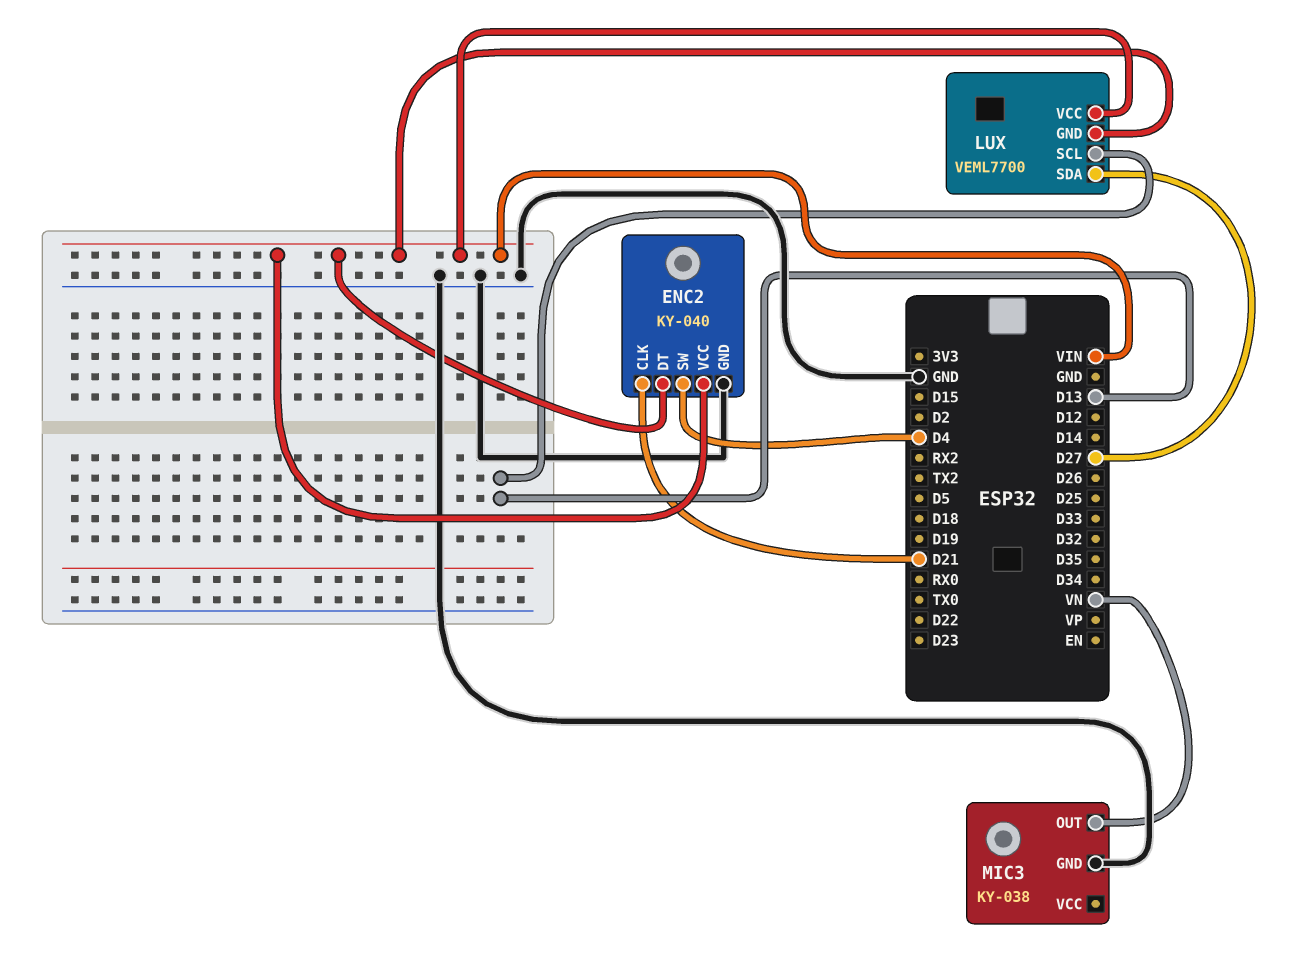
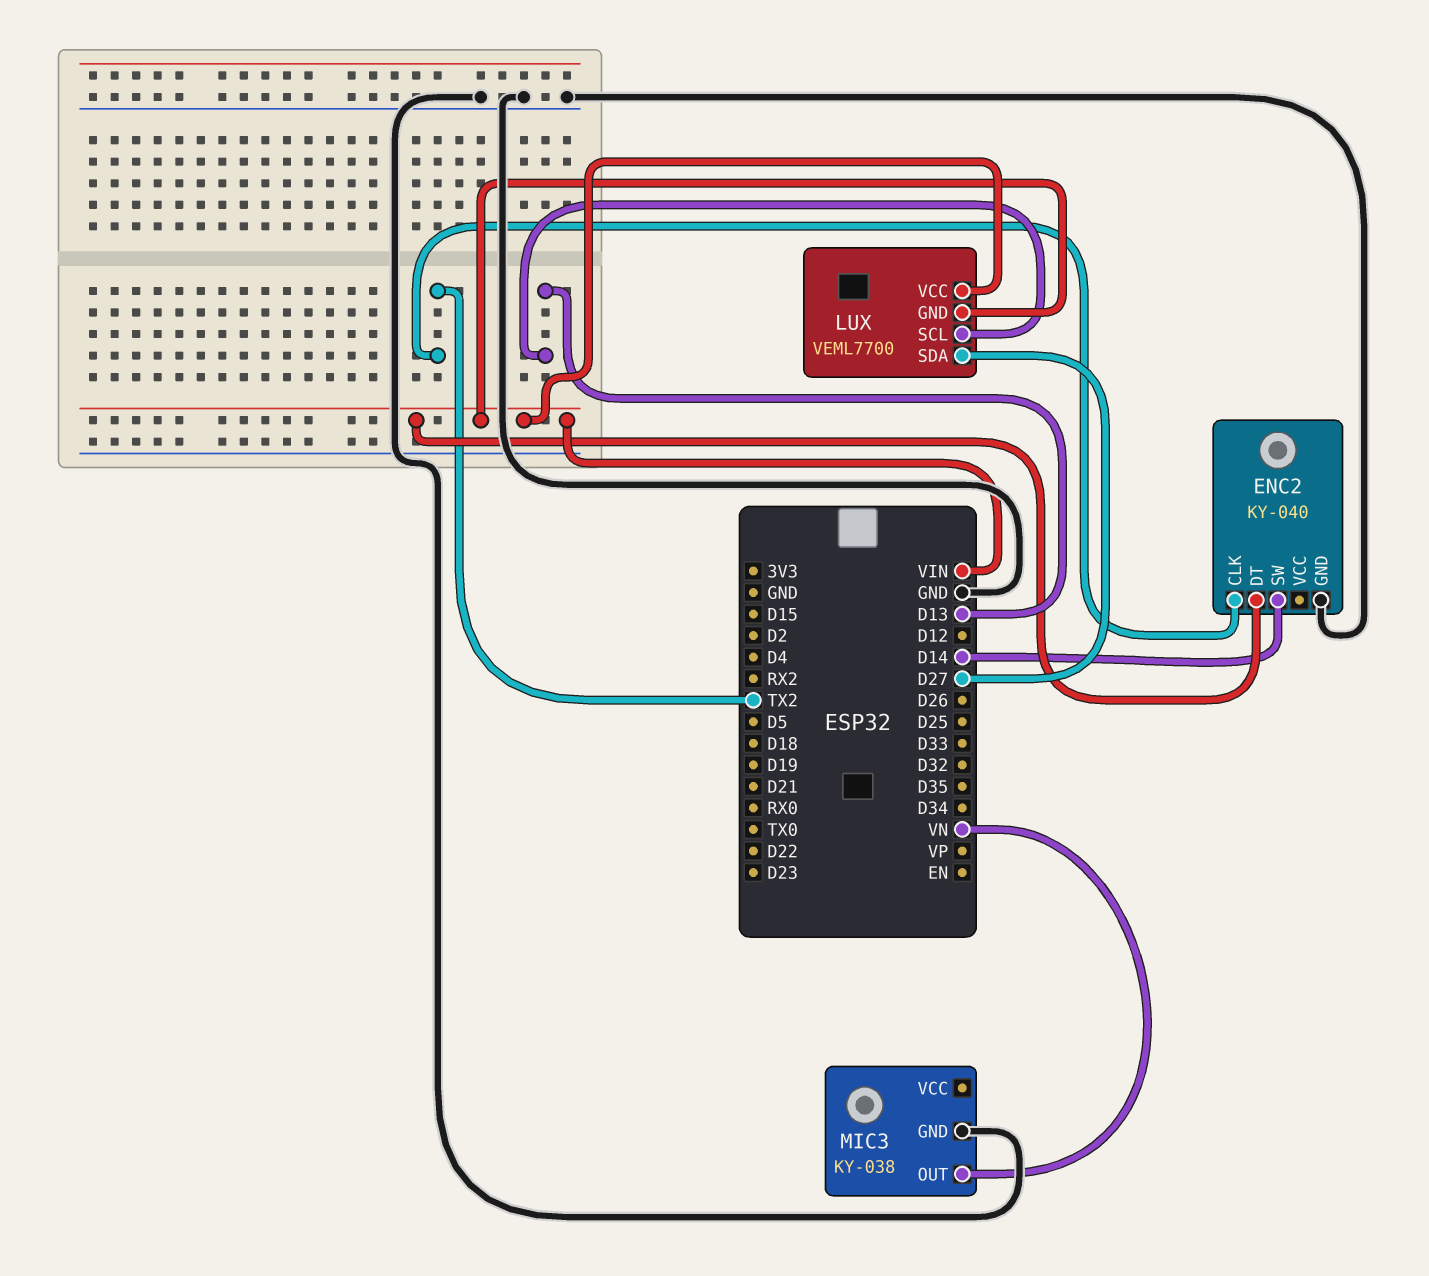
ENC2 pin CLK: D21 -> TX2
ENC2 pin SW: D4 -> D14
ENC2 pin VCC: VIN -> none

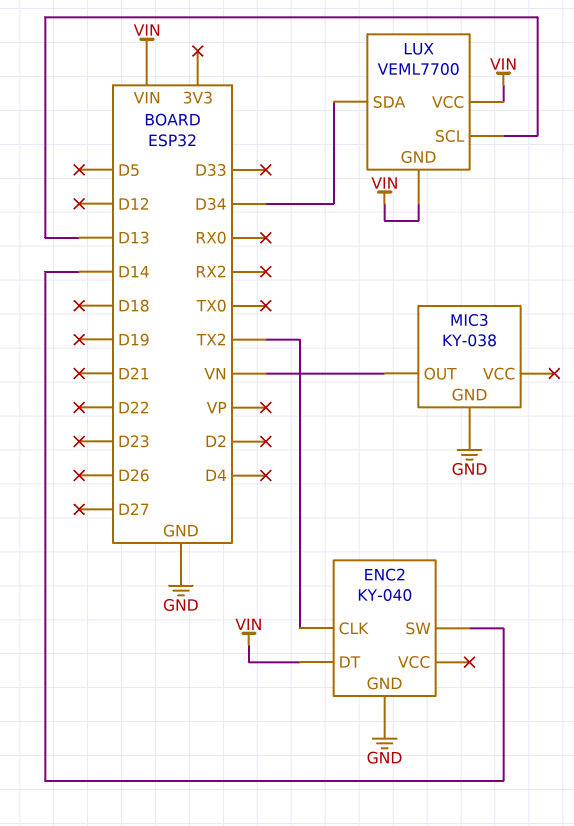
LUX pin SDA: D27 -> D34

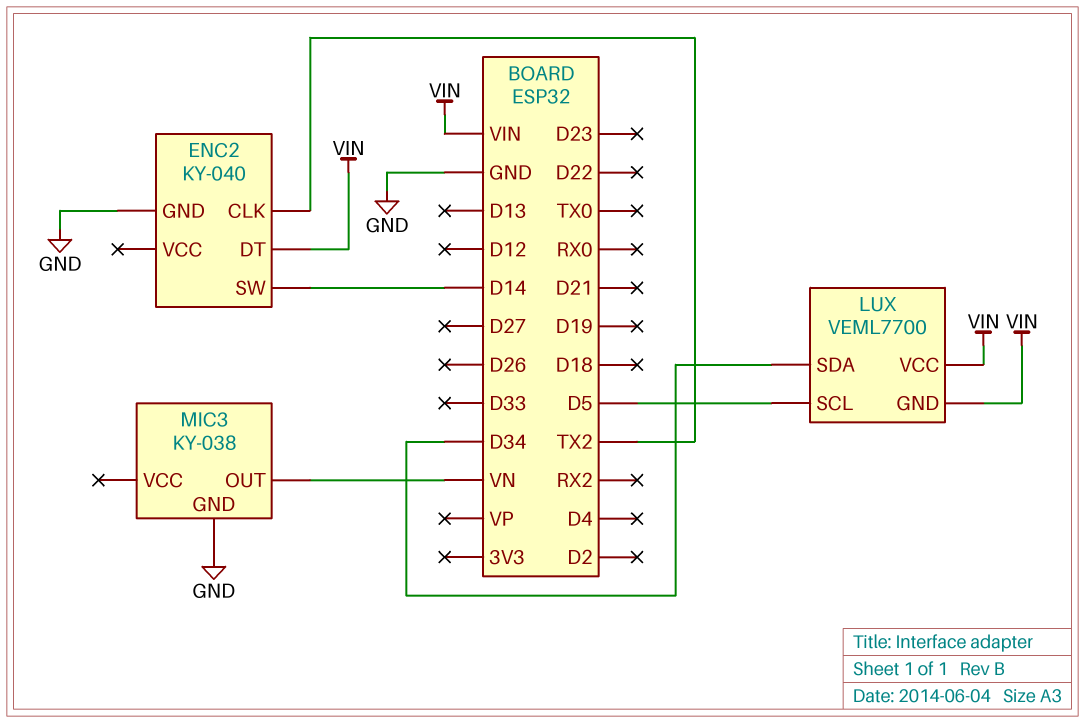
LUX pin SCL: D13 -> D5

